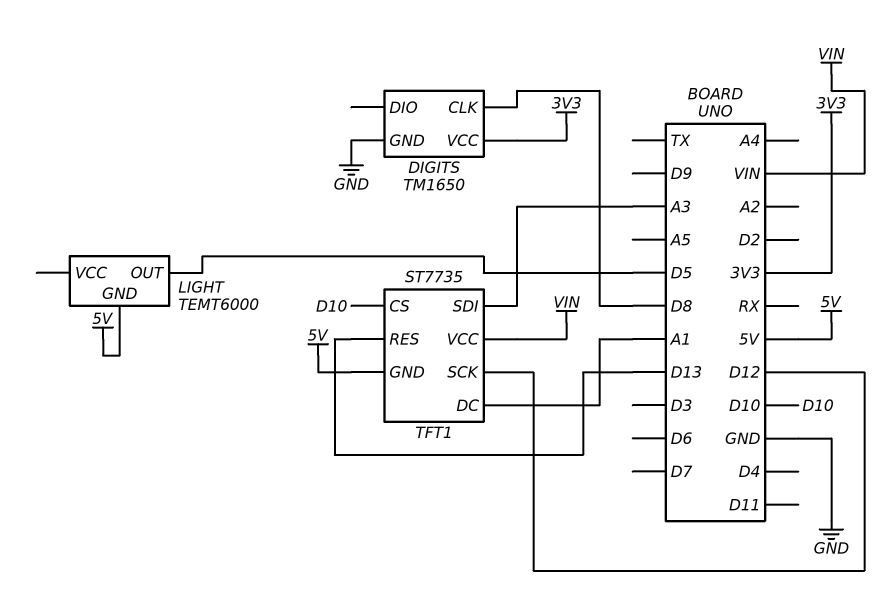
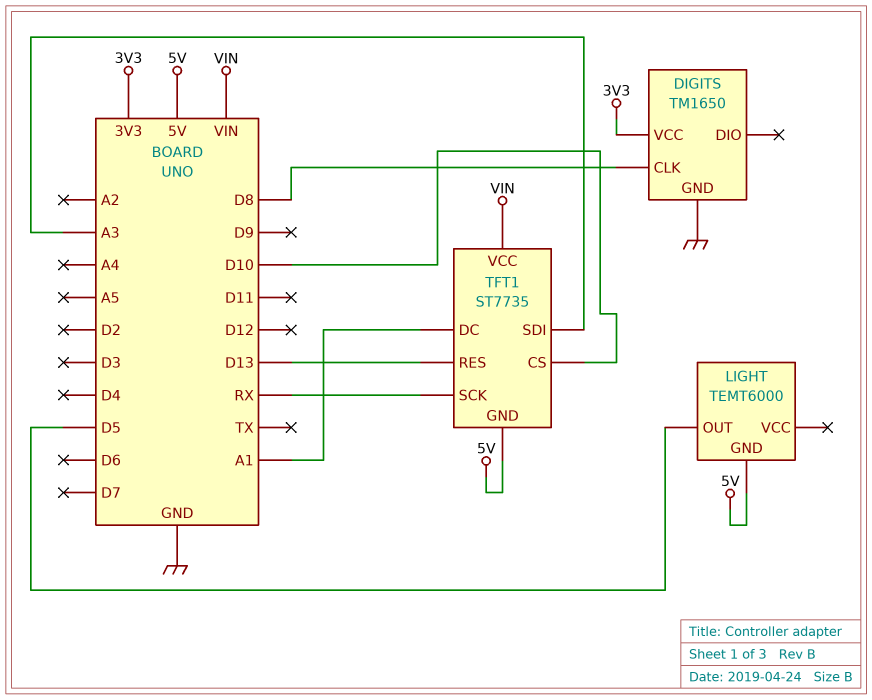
TFT1 pin SCK: D12 -> RX

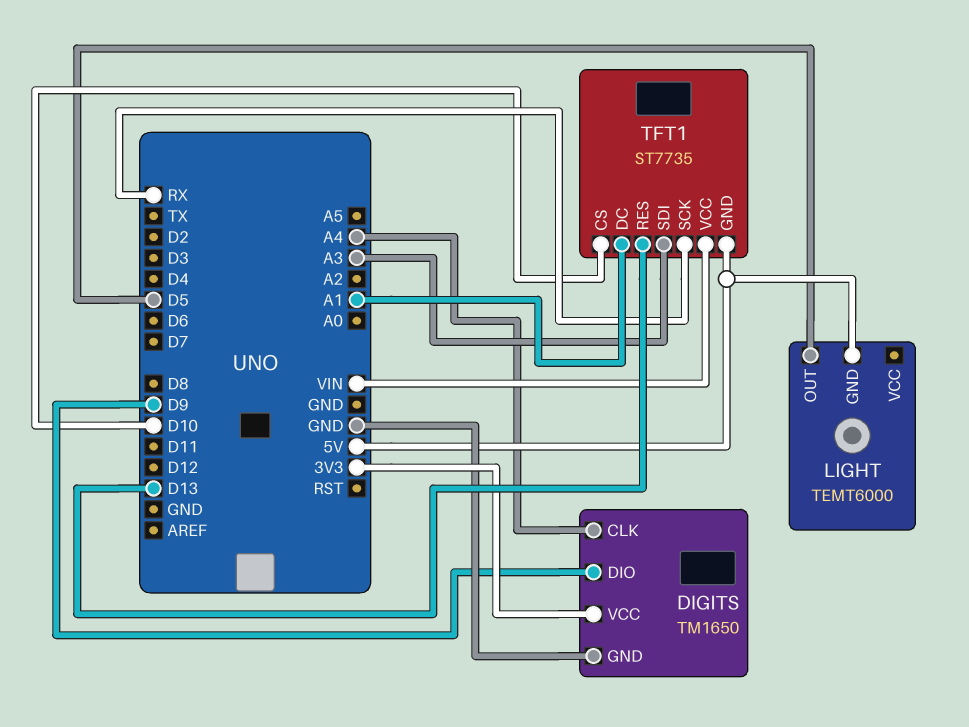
DIGITS pin CLK: D8 -> A4
DIGITS pin DIO: none -> D9

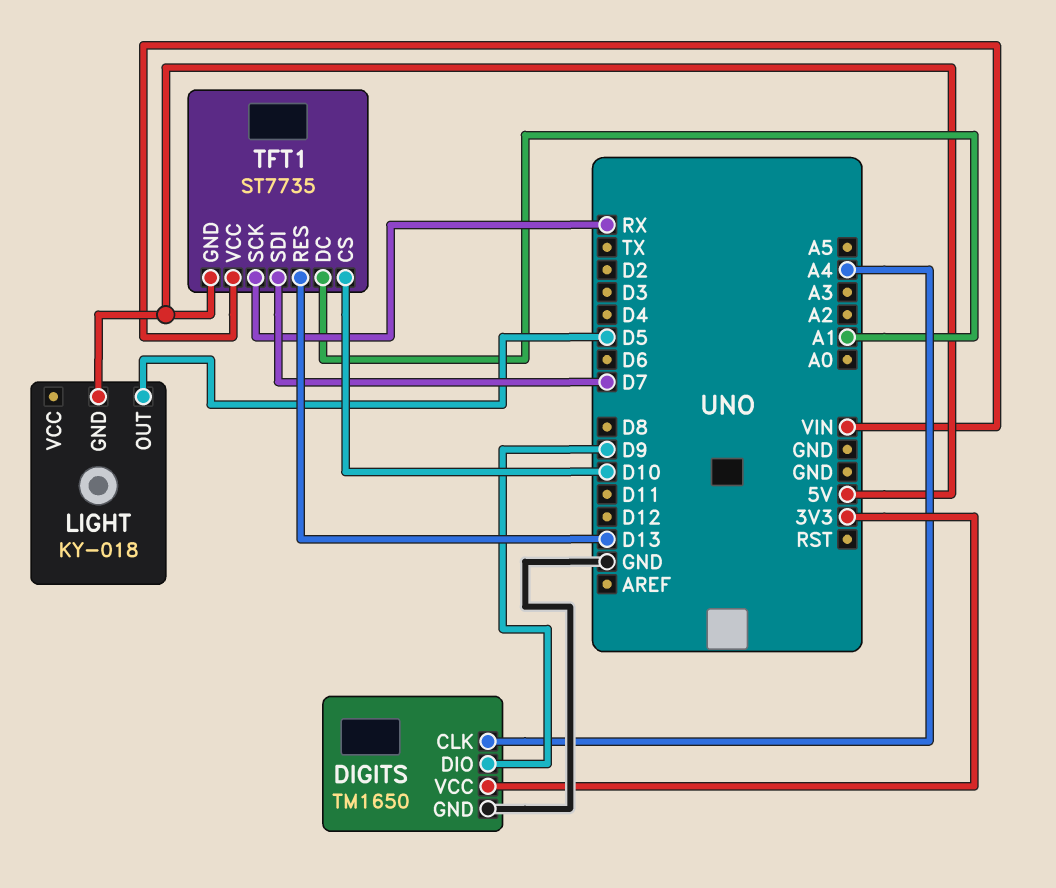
LIGHT: TEMT6000 -> KY-018
TFT1 pin SDI: A3 -> D7

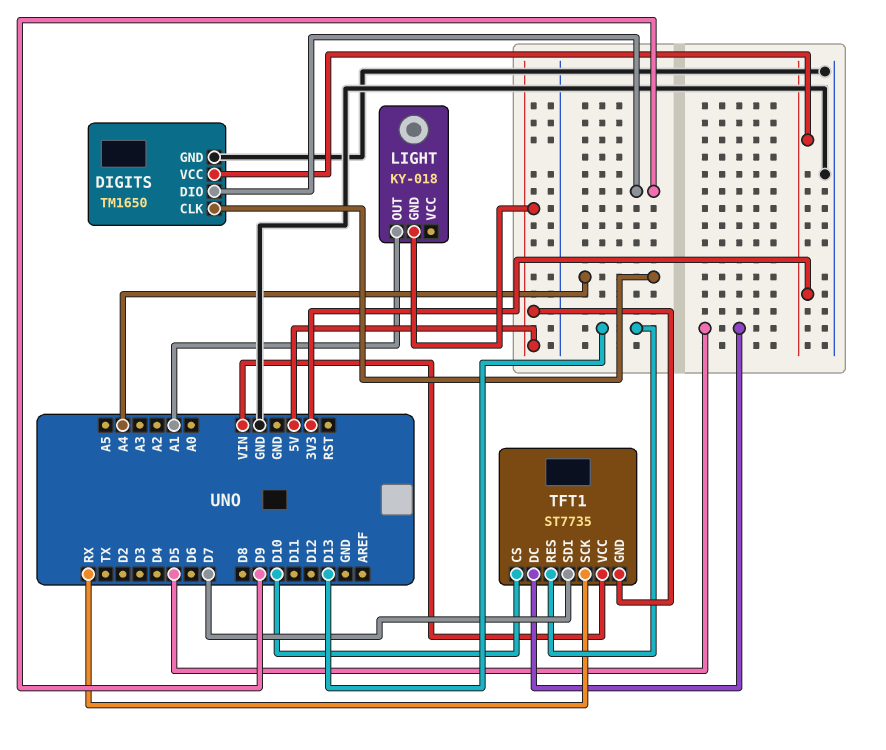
LIGHT pin OUT: D5 -> A1
TFT1 pin DC: A1 -> D5

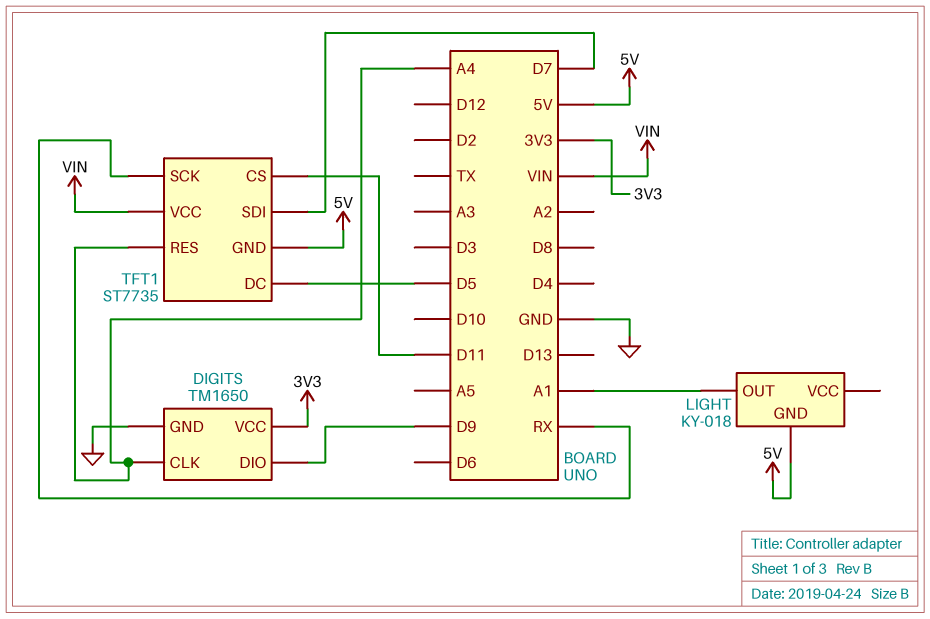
TFT1 pin CS: D10 -> D11
TFT1 pin RES: D13 -> A4

